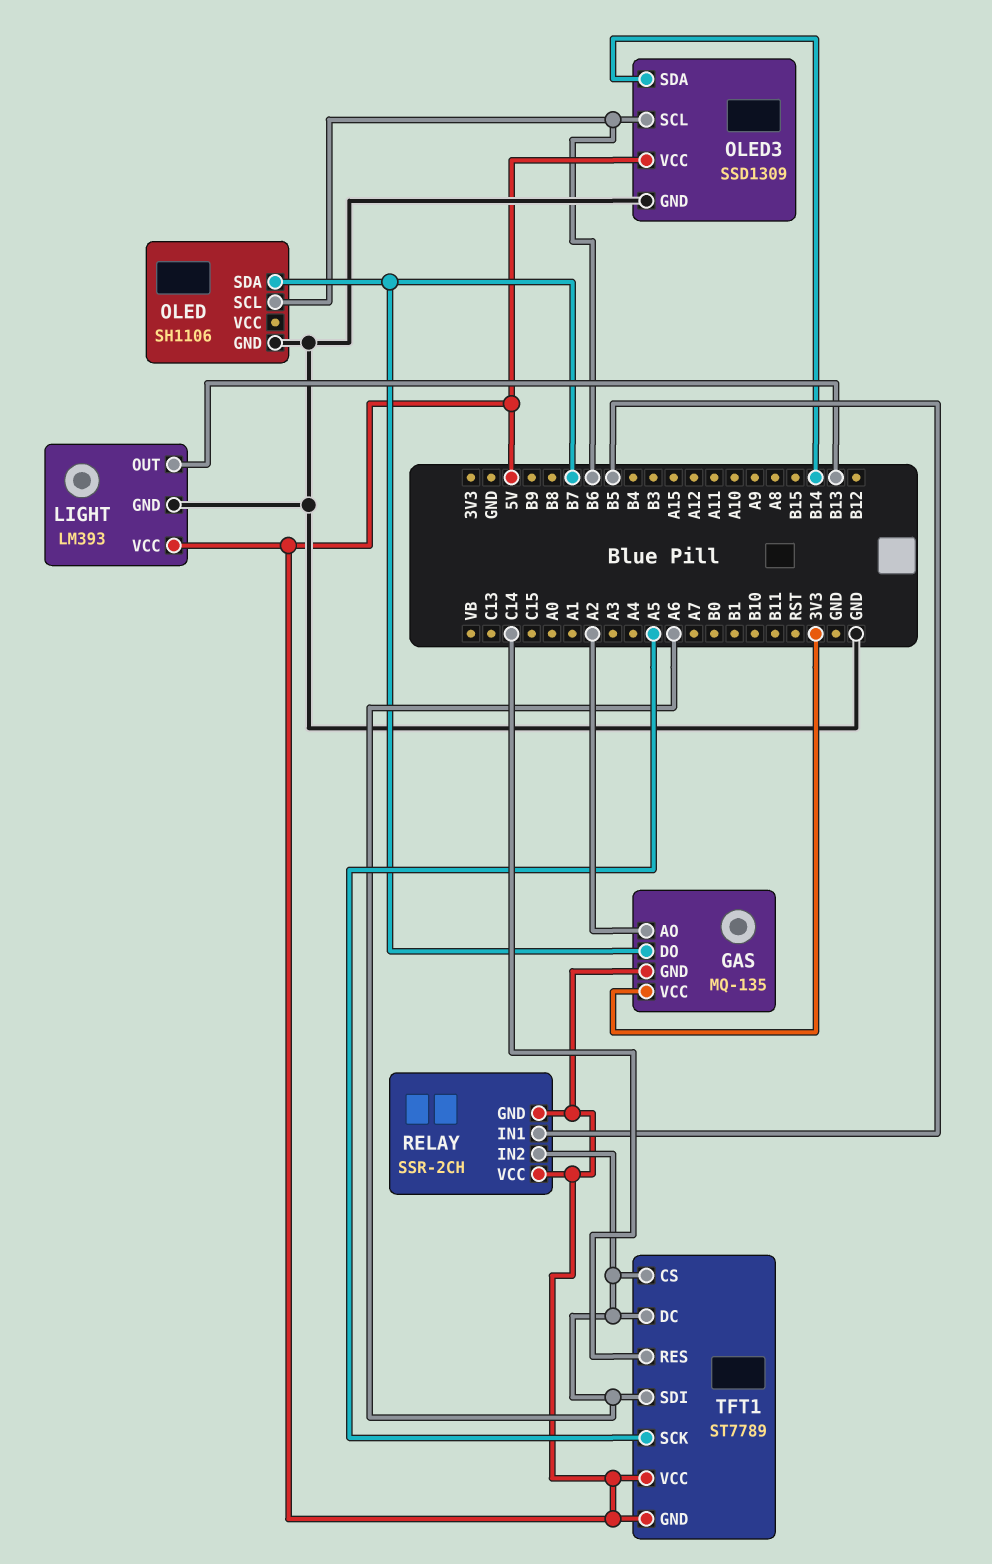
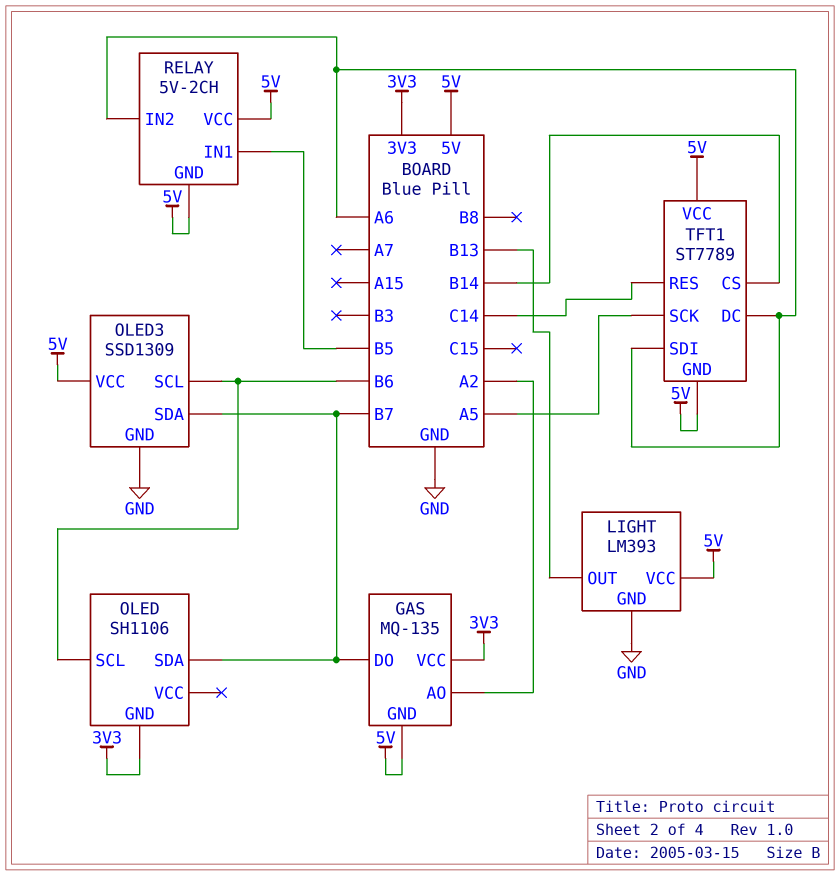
OLED pin GND: GND -> 3V3
OLED3 pin SDA: B14 -> B7
RELAY: SSR-2CH -> 5V-2CH
TFT1 pin CS: A6 -> B14

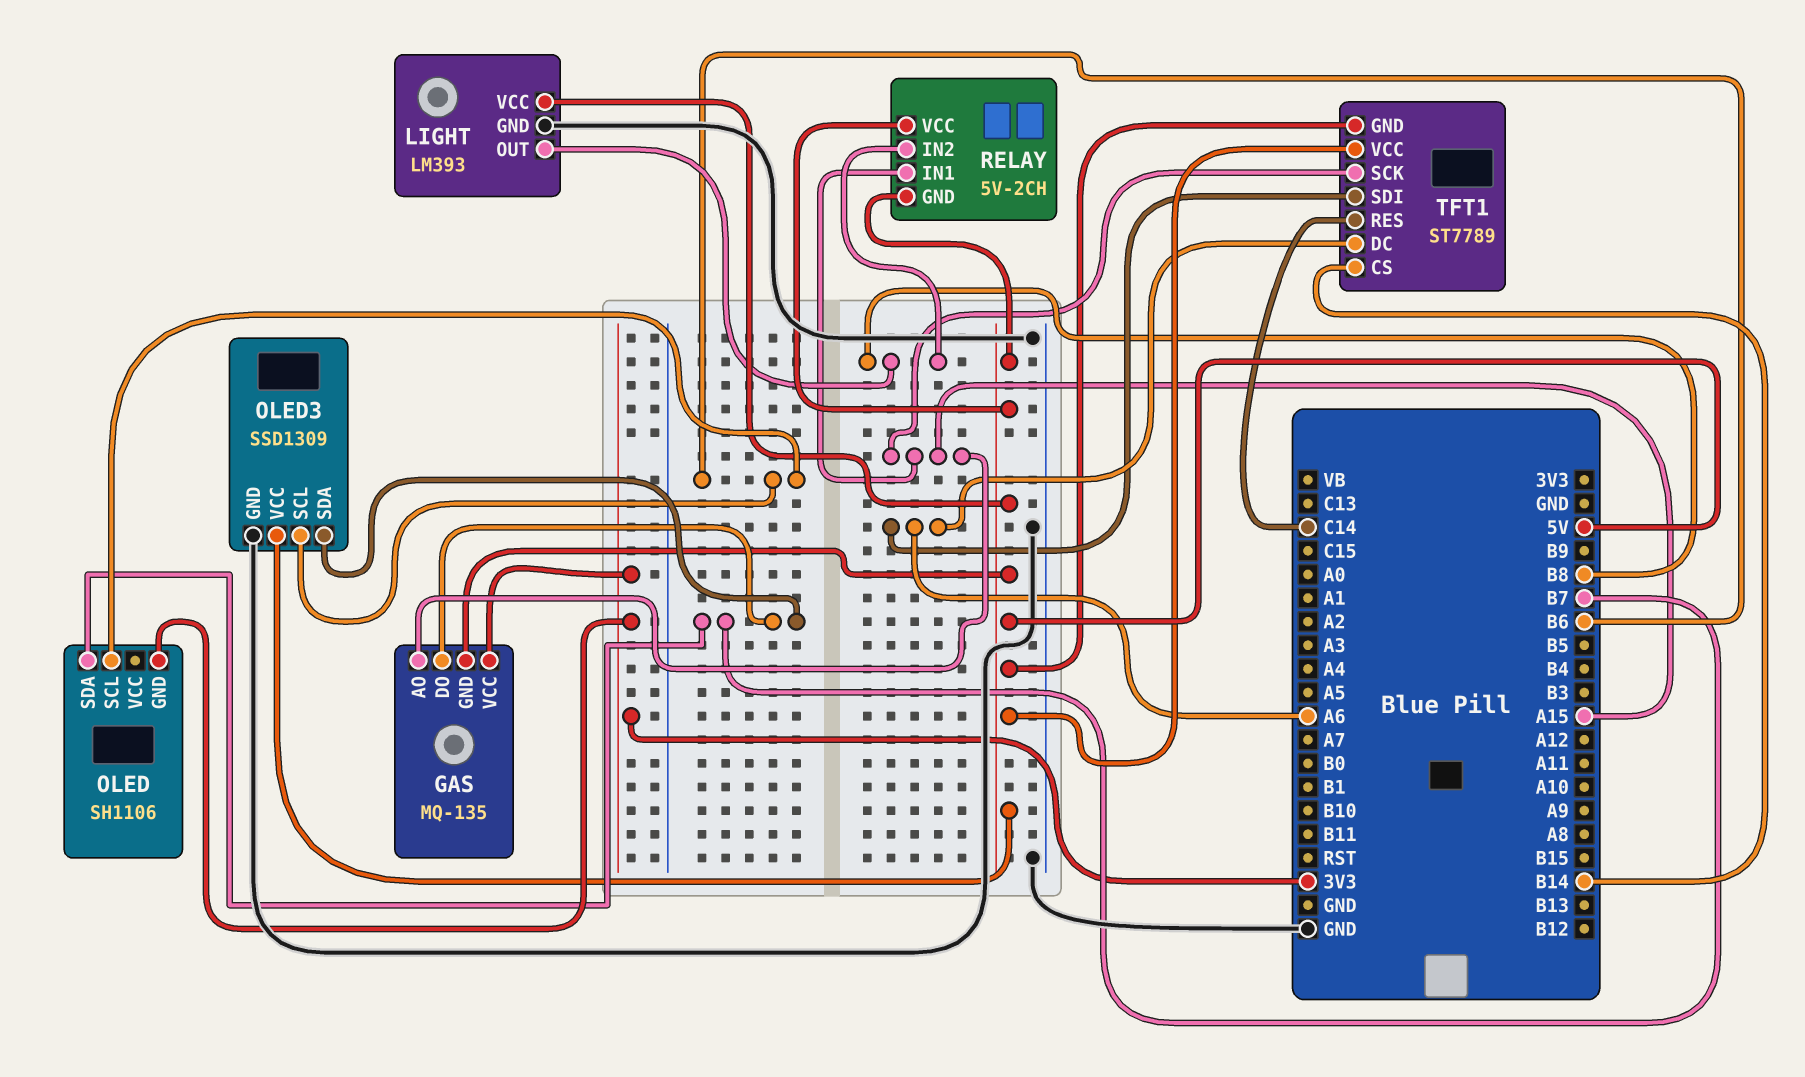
GAS pin AO: A2 -> A15
LIGHT pin OUT: B13 -> B8
RELAY pin IN1: B5 -> A15
RELAY pin IN2: A6 -> B8
TFT1 pin SCK: A5 -> A15

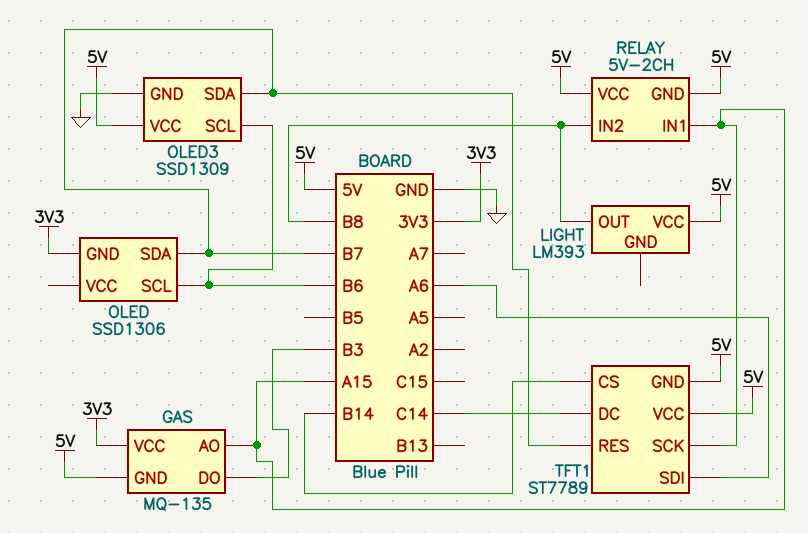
GAS pin DO: B7 -> B3
LIGHT pin GND: GND -> none
OLED: SH1106 -> SSD1306
TFT1 pin DC: A6 -> C14
TFT1 pin RES: C14 -> B7

